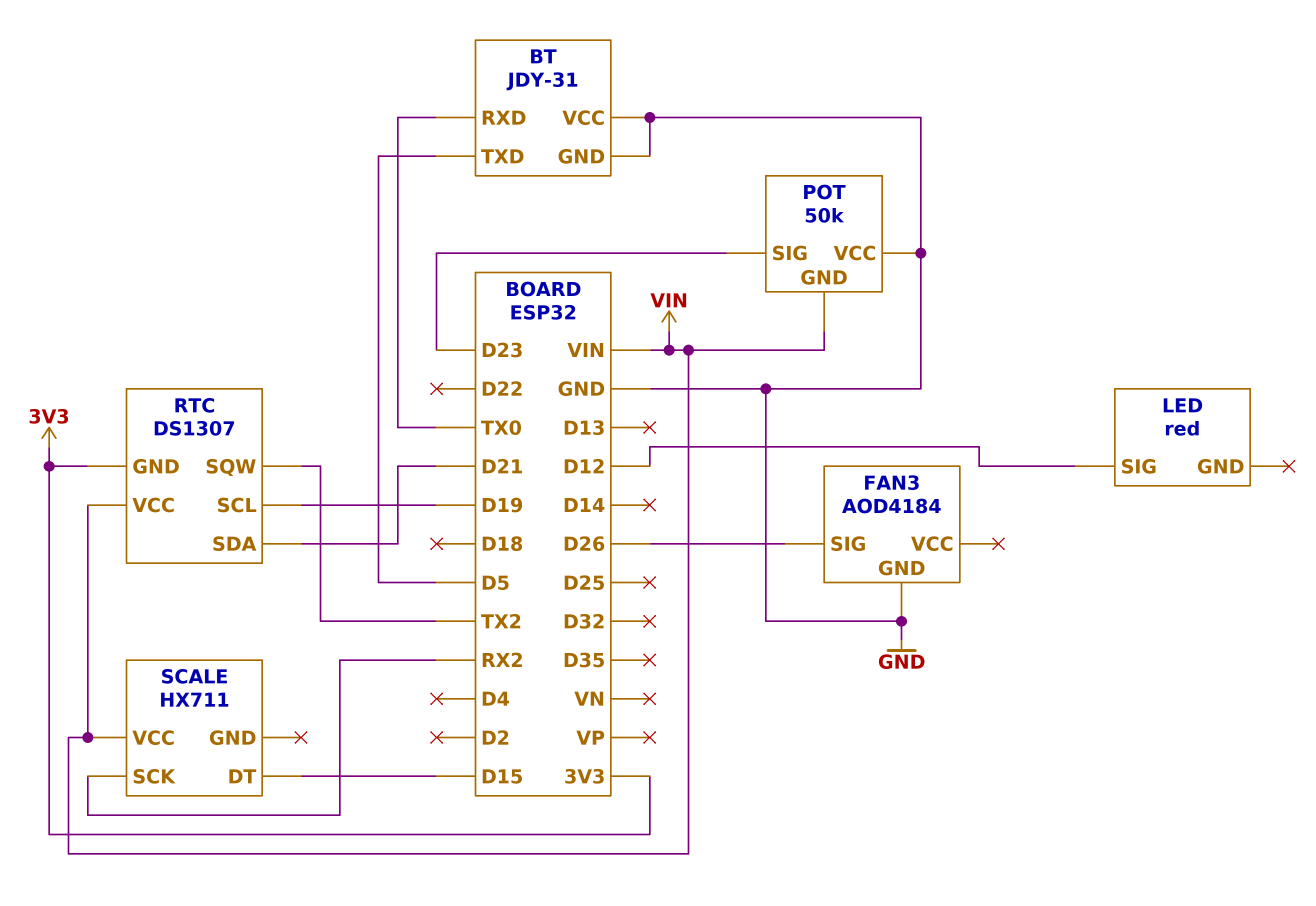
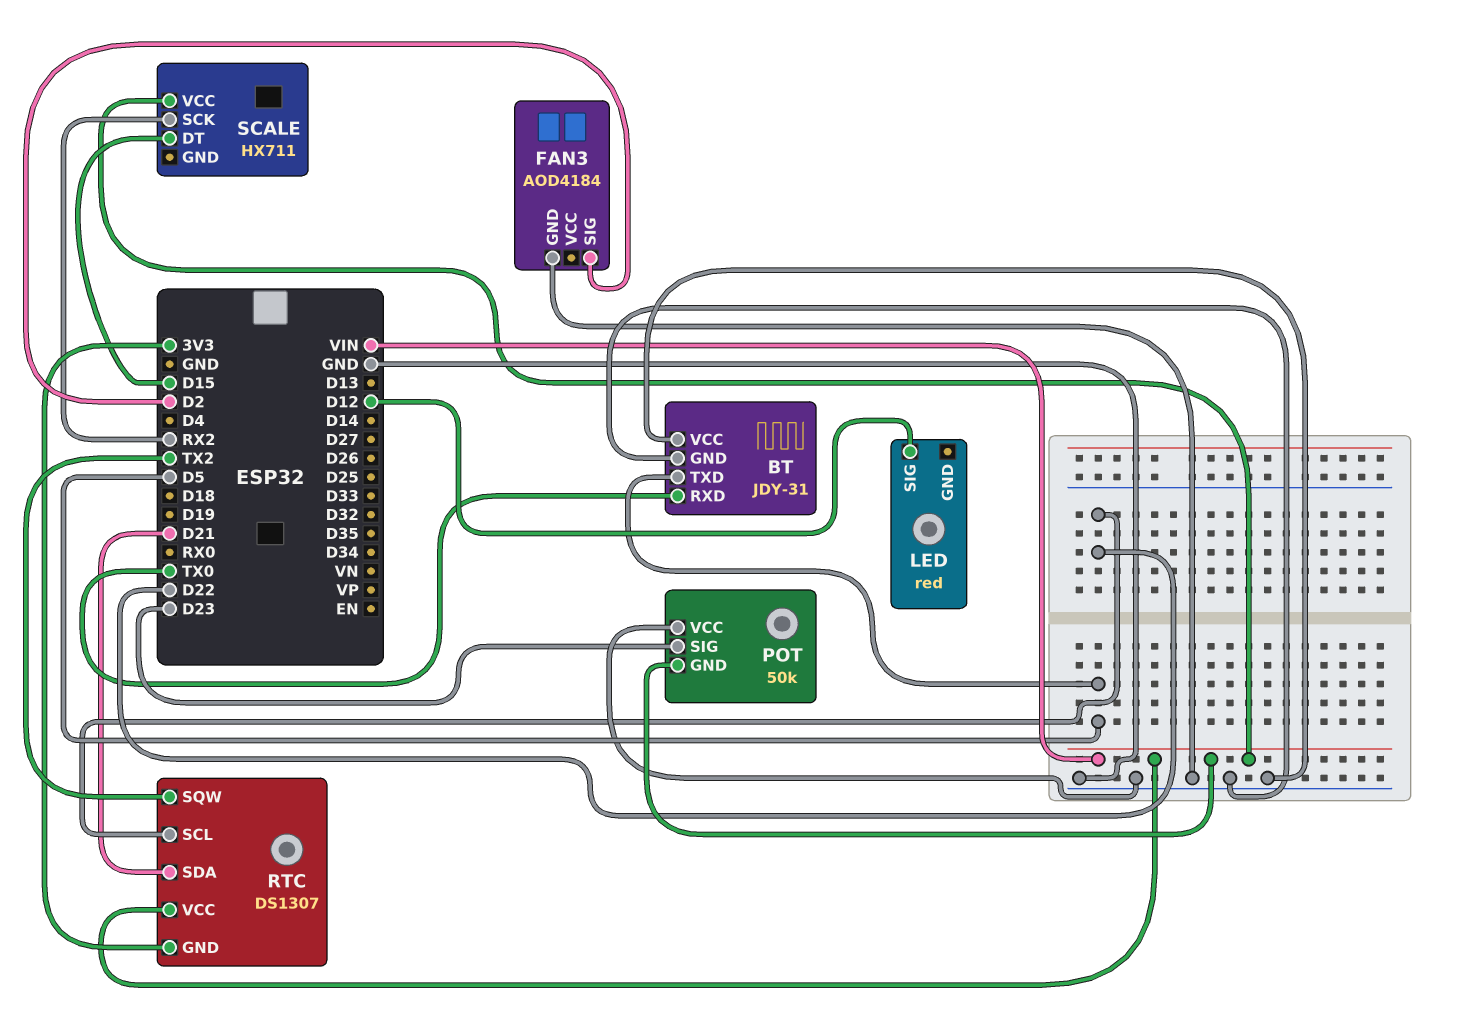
FAN3 pin SIG: D26 -> D2
RTC pin SCL: D19 -> D22

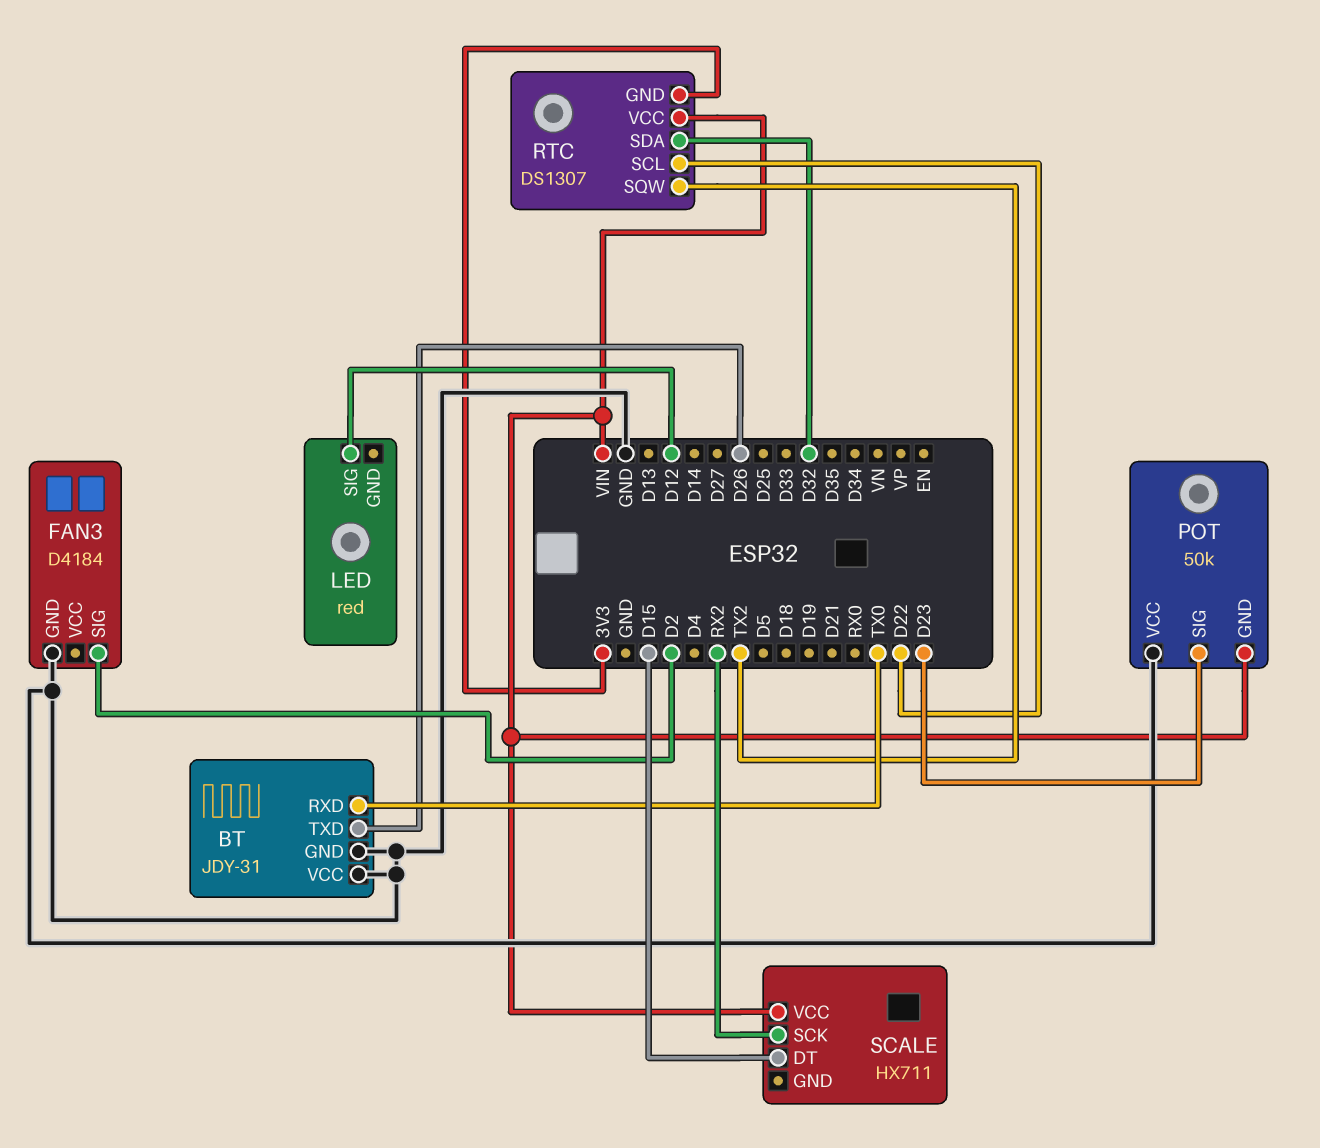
BT pin TXD: D5 -> D26
FAN3: AOD4184 -> D4184
RTC pin SDA: D21 -> D32

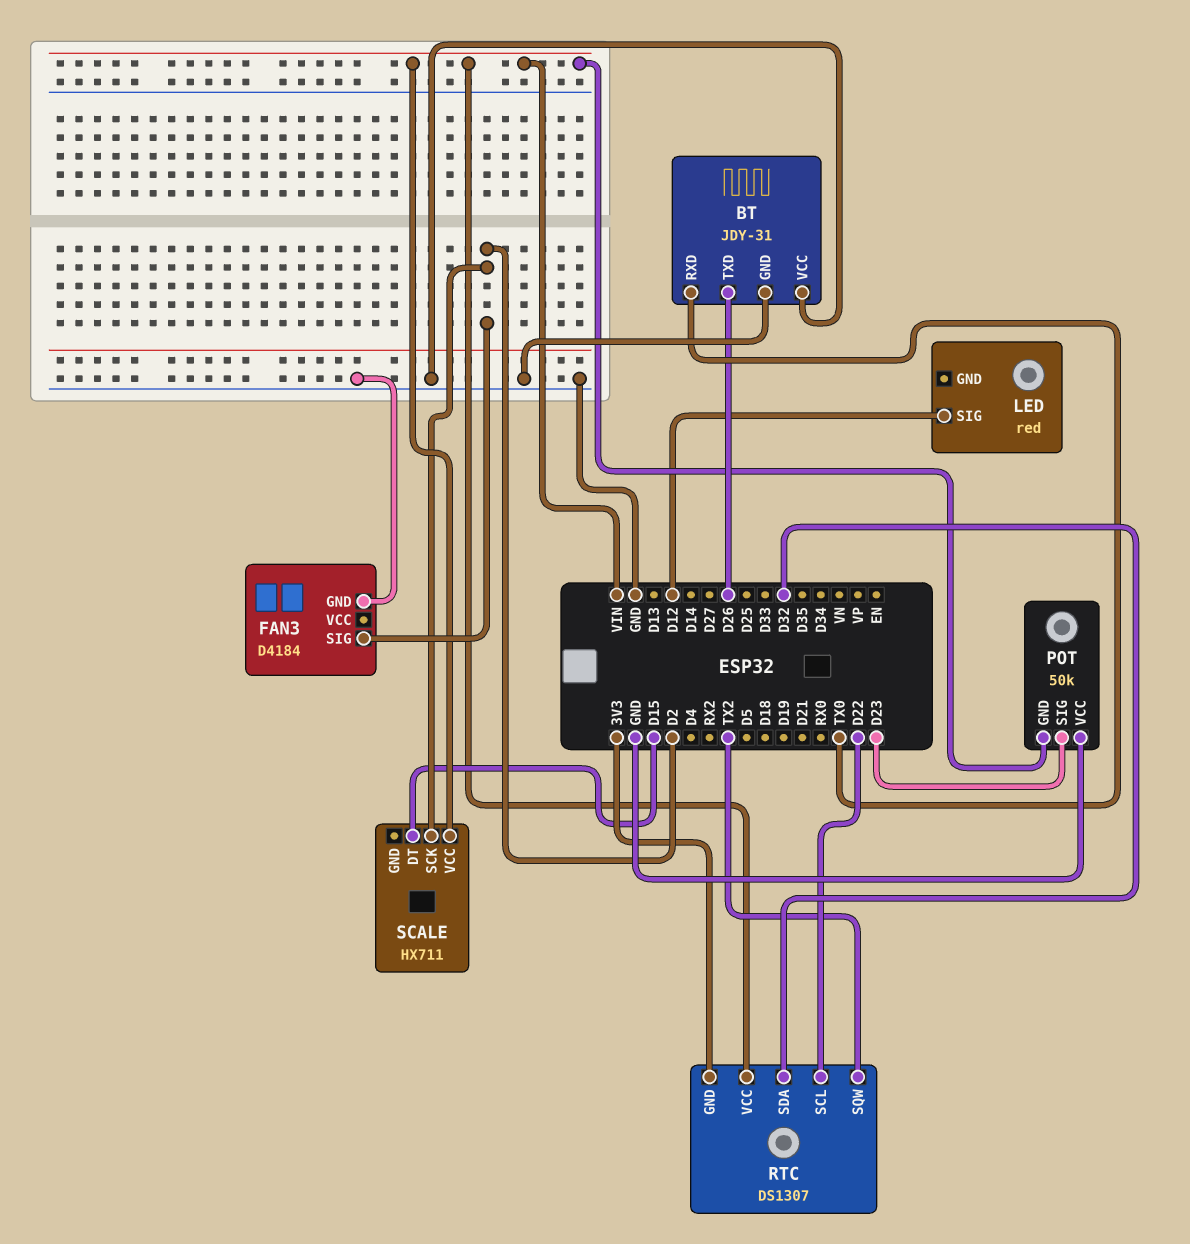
SCALE pin SCK: RX2 -> D2

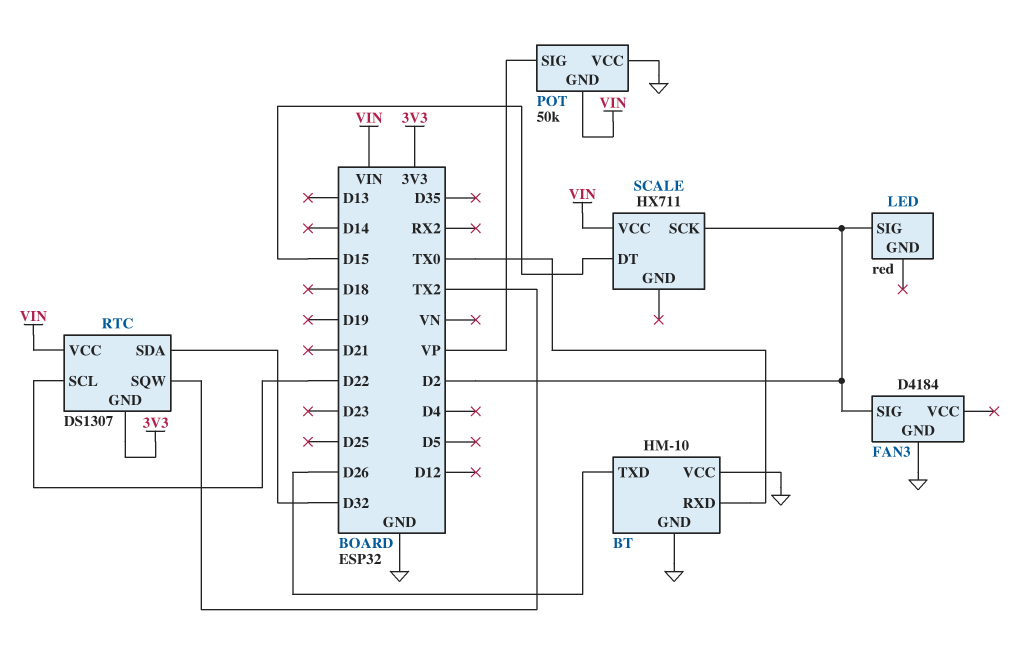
BT: JDY-31 -> HM-10
LED pin SIG: D12 -> D2
POT pin SIG: D23 -> VP

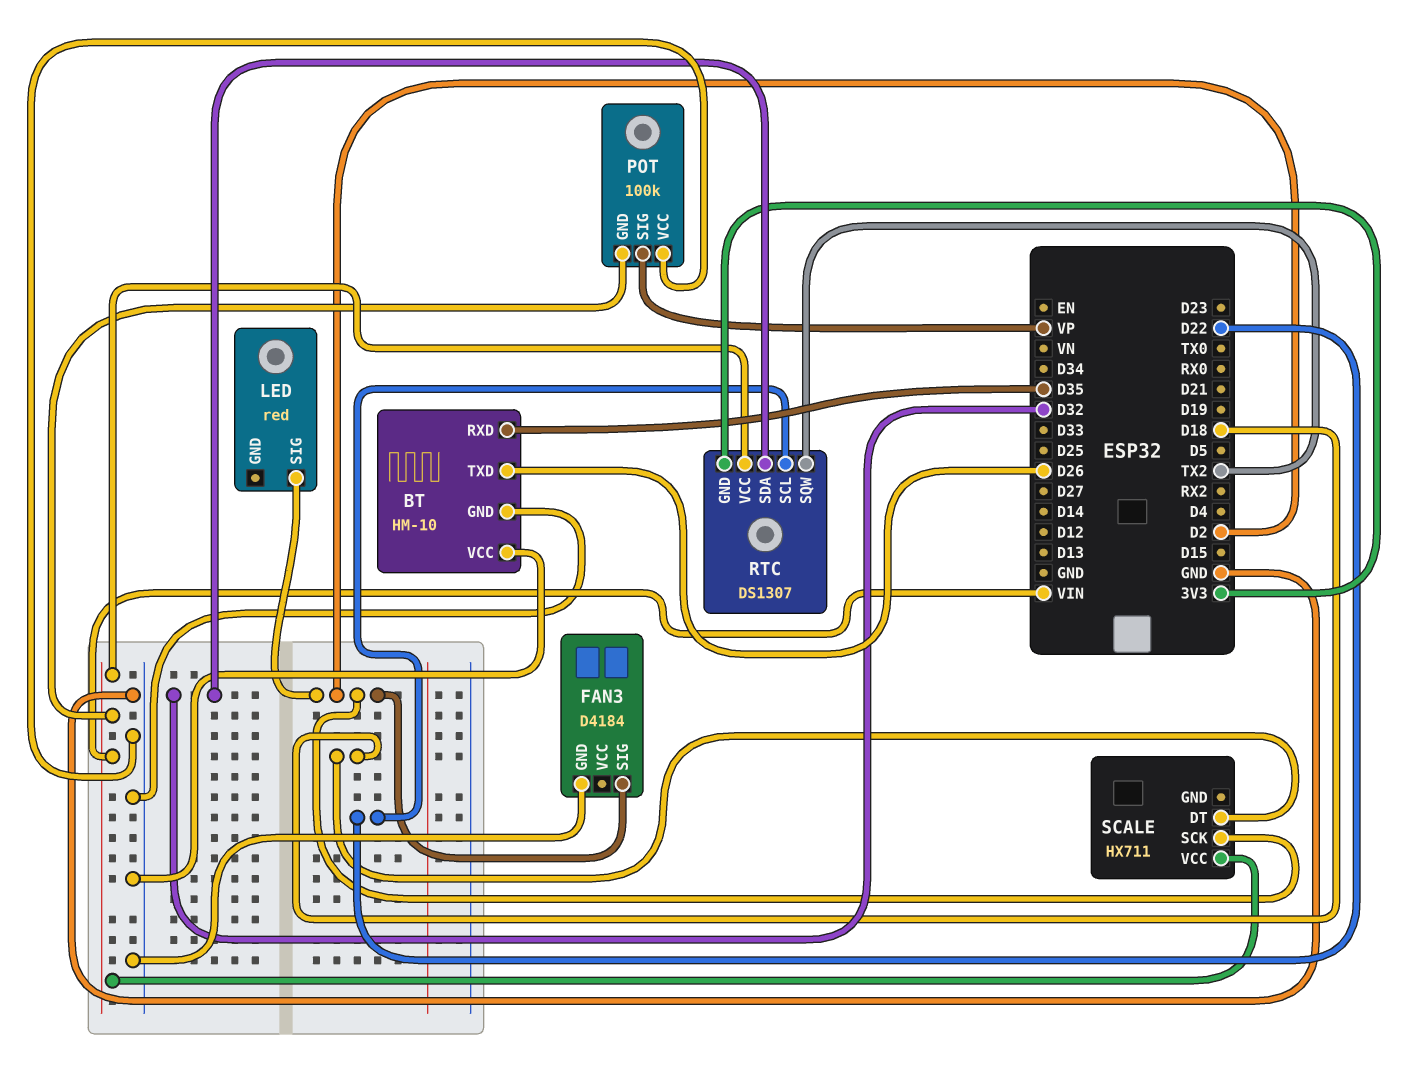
BT pin RXD: TX0 -> D35
POT: 50k -> 100k
SCALE pin DT: D15 -> D18

